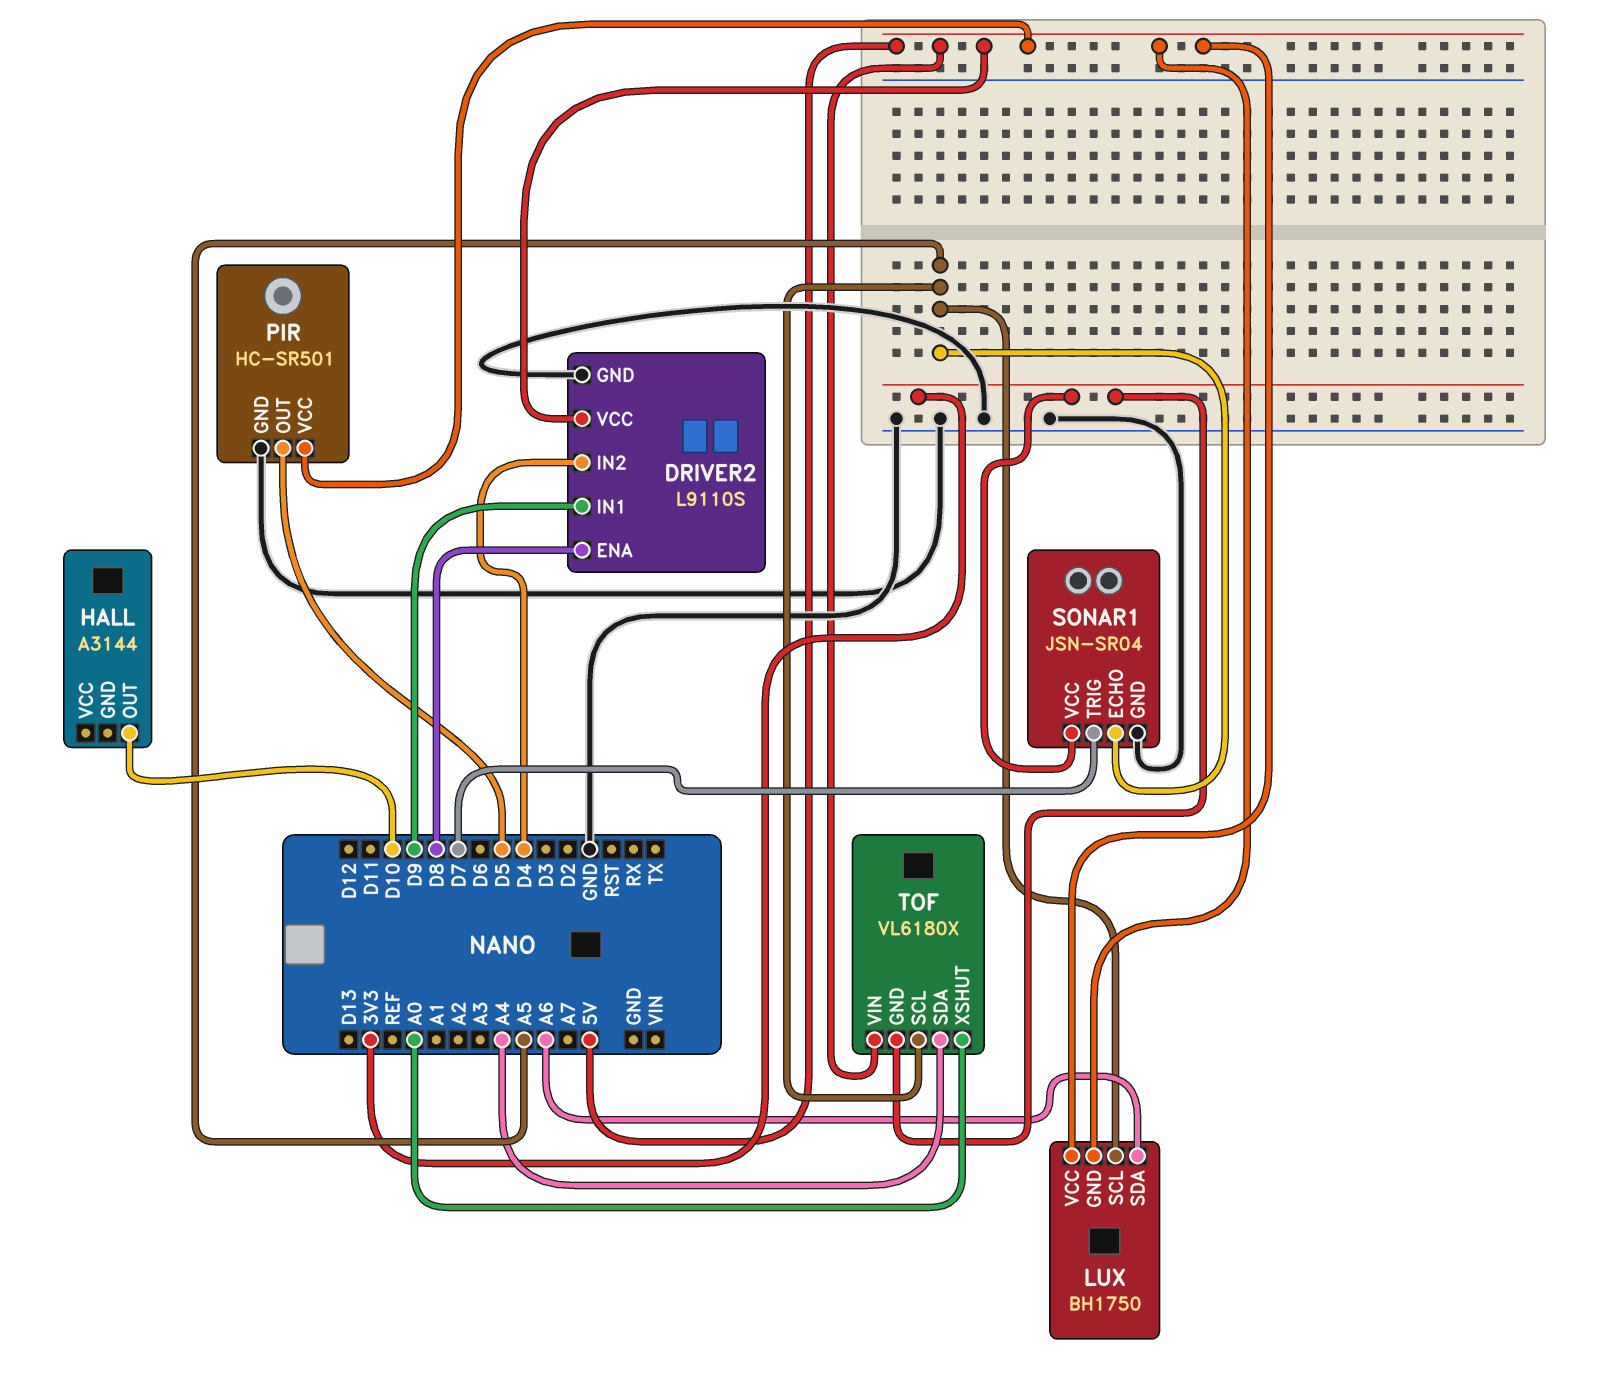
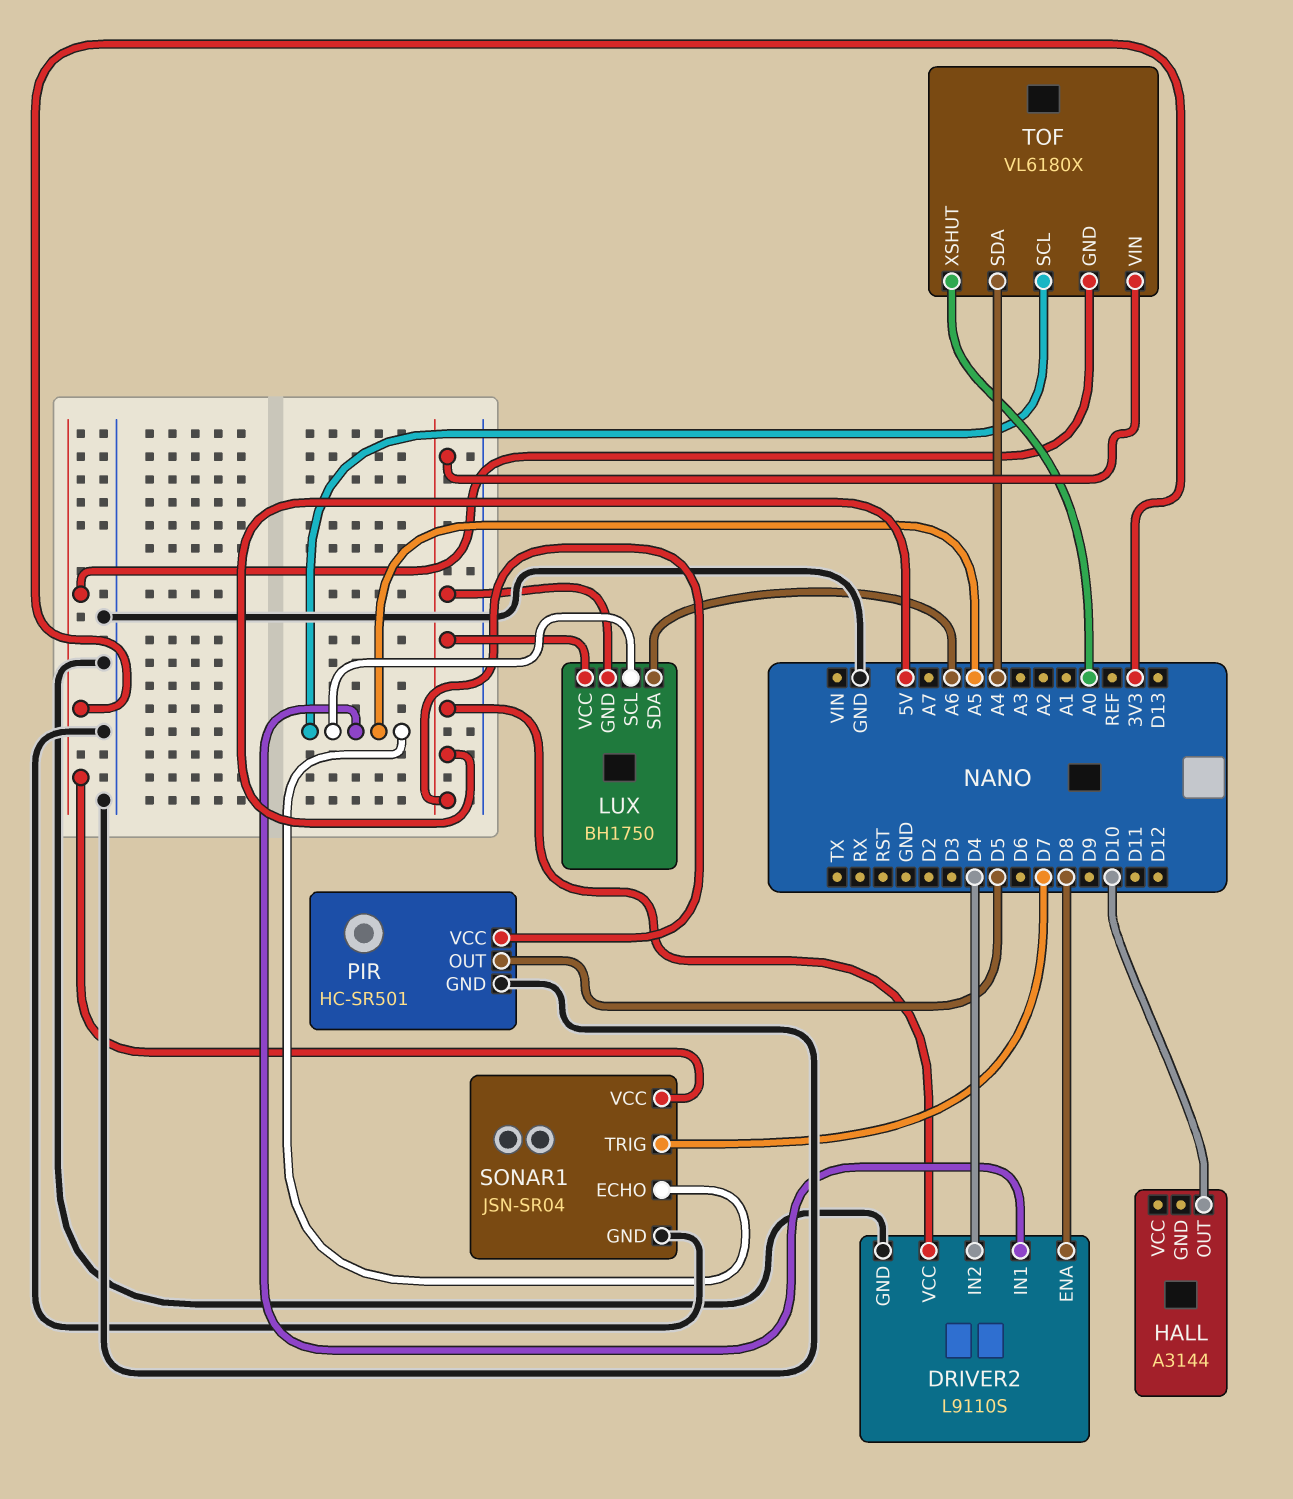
DRIVER2 pin IN1: D9 -> A5

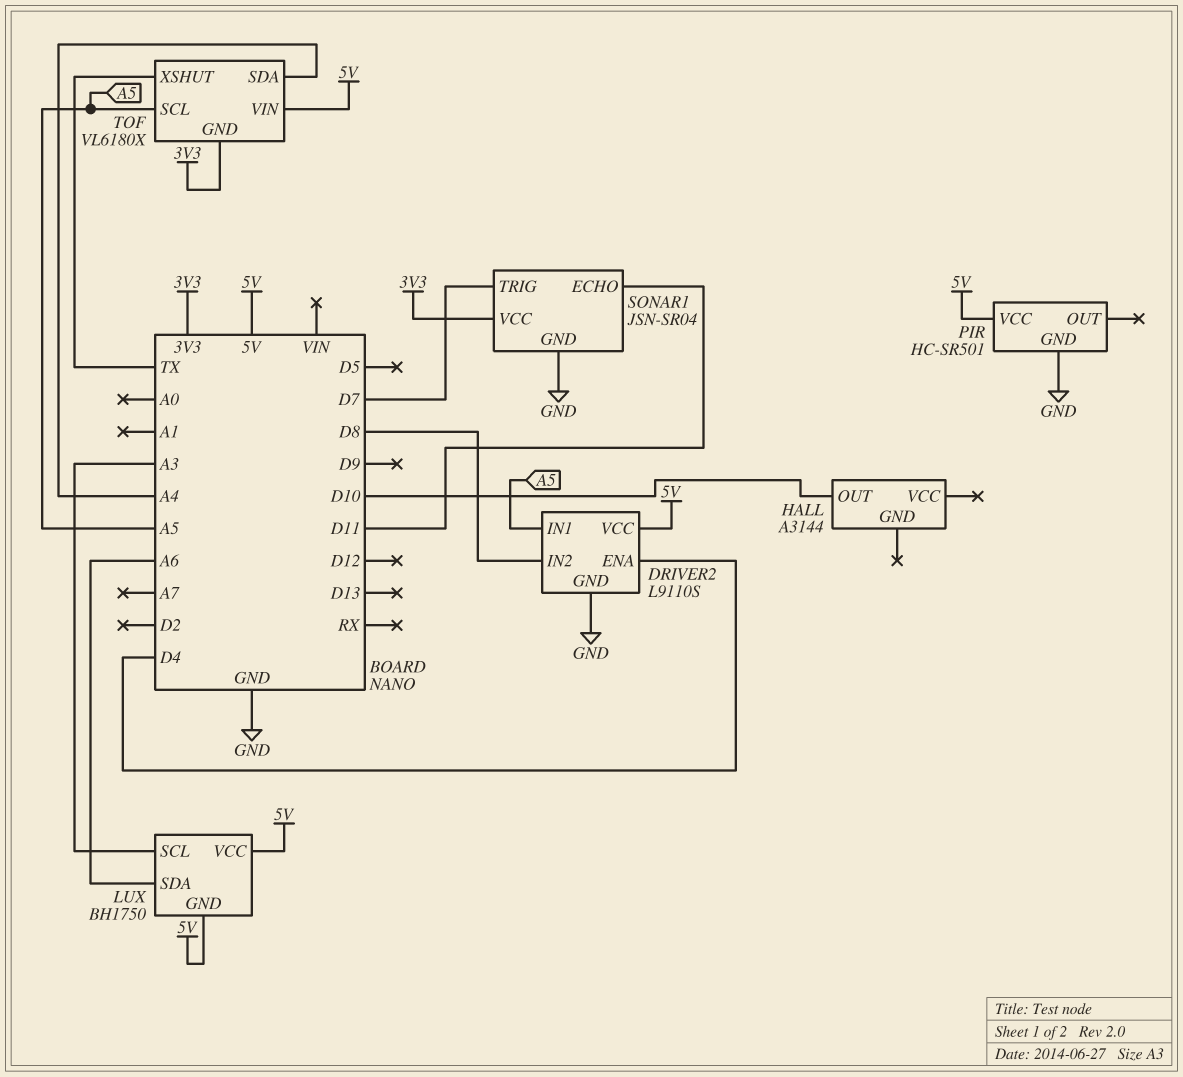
DRIVER2 pin ENA: D8 -> D4
DRIVER2 pin IN2: D4 -> D8
LUX pin SCL: A5 -> A3
PIR pin OUT: D5 -> none
SONAR1 pin ECHO: A5 -> D11
TOF pin XSHUT: A0 -> TX

